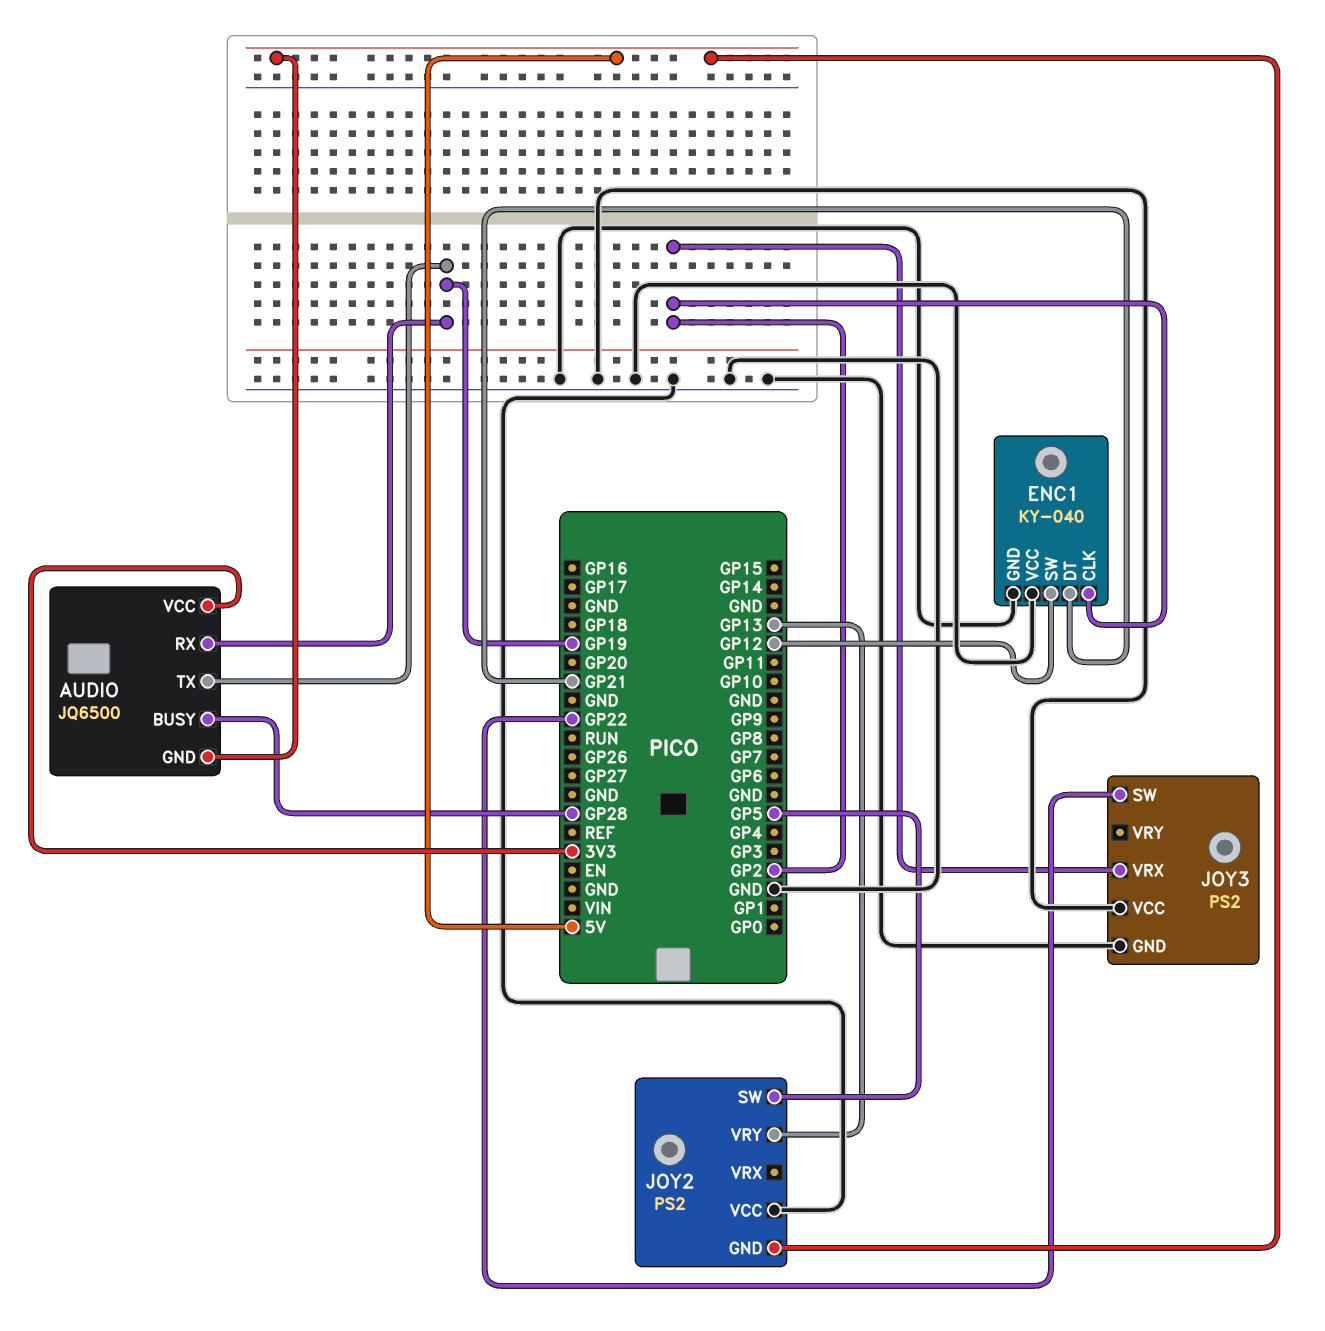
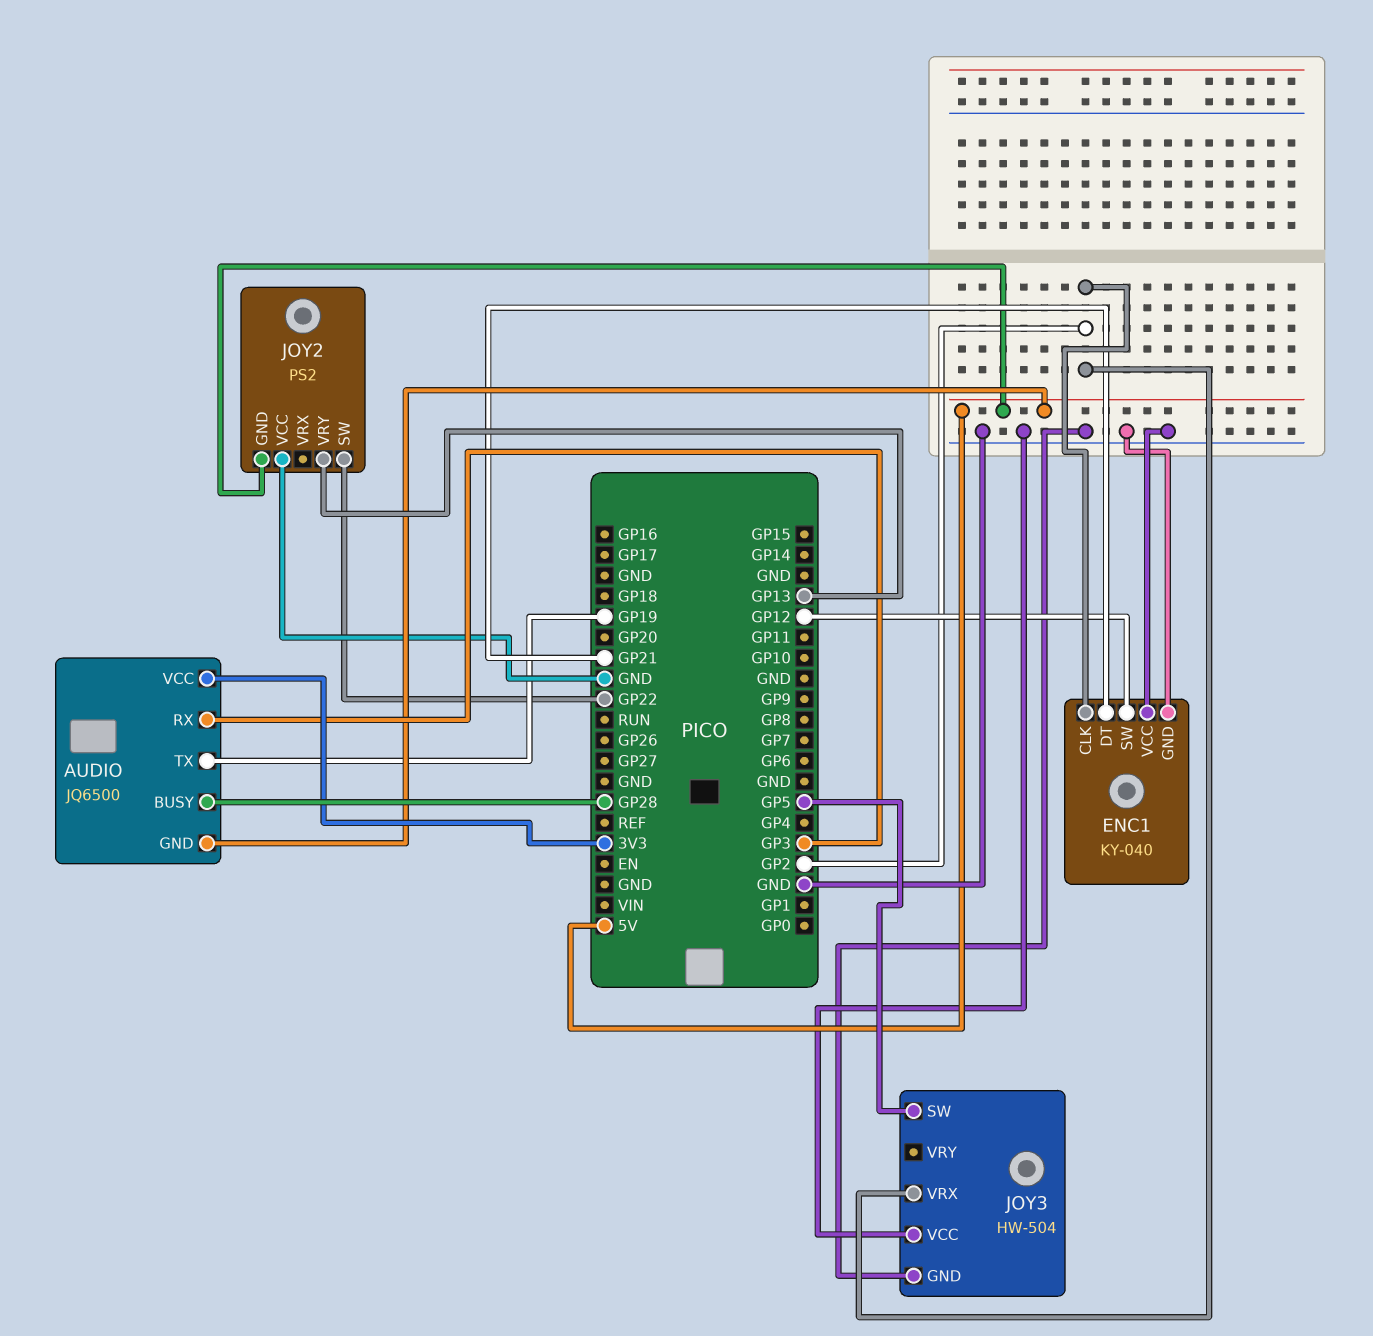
AUDIO pin RX: GP19 -> GP3
JOY2 pin SW: GP5 -> GP22
JOY3: PS2 -> HW-504
JOY3 pin SW: GP22 -> GP5

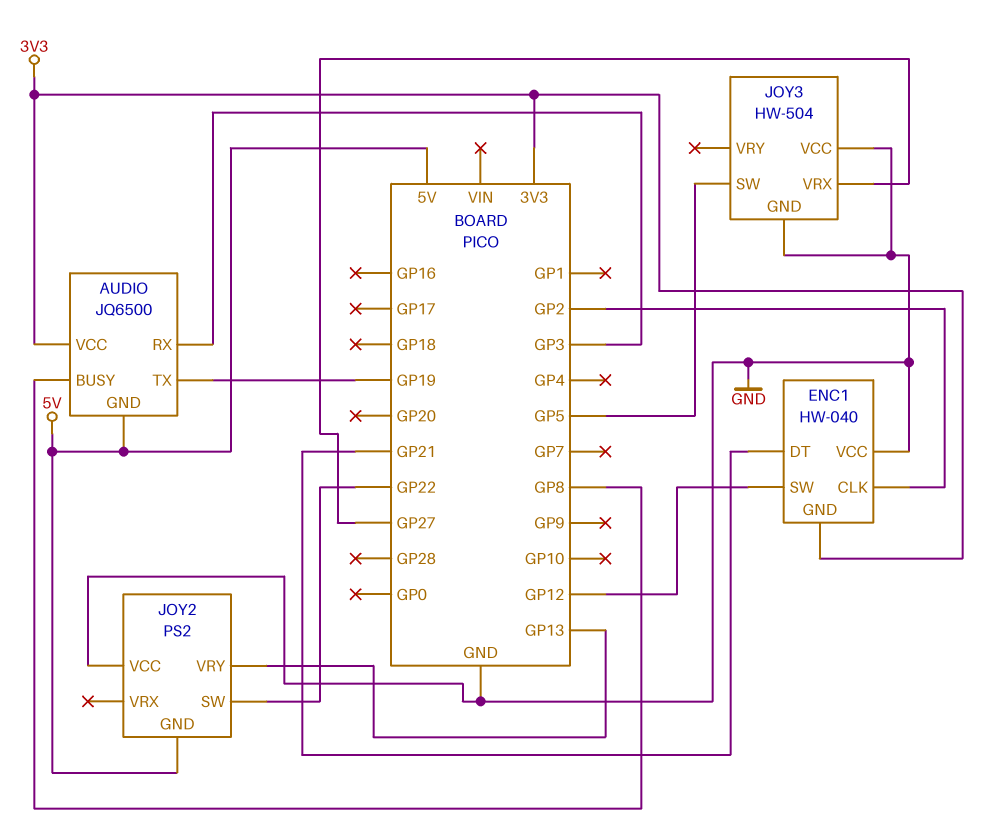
AUDIO pin BUSY: GP28 -> GP8
ENC1: KY-040 -> HW-040
ENC1 pin GND: GND -> 3V3
JOY3 pin VRX: GP2 -> GP27

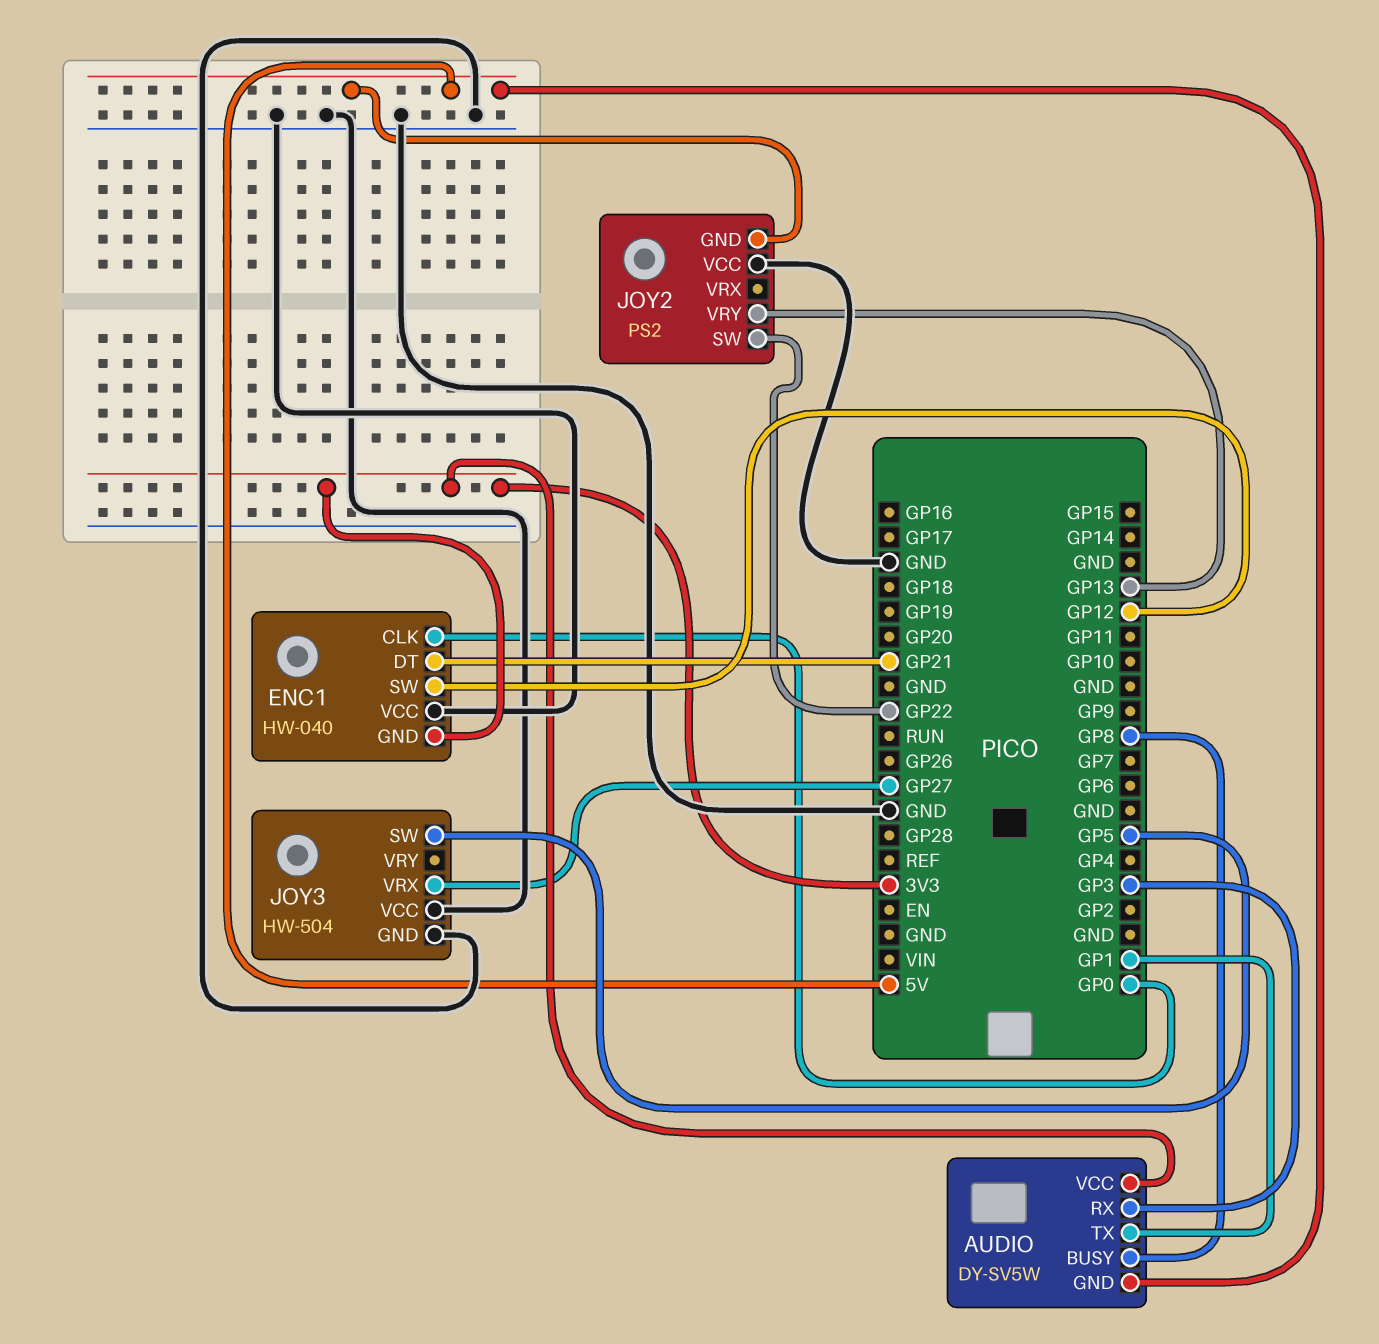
AUDIO: JQ6500 -> DY-SV5W
AUDIO pin TX: GP19 -> GP1
ENC1 pin CLK: GP2 -> GP0

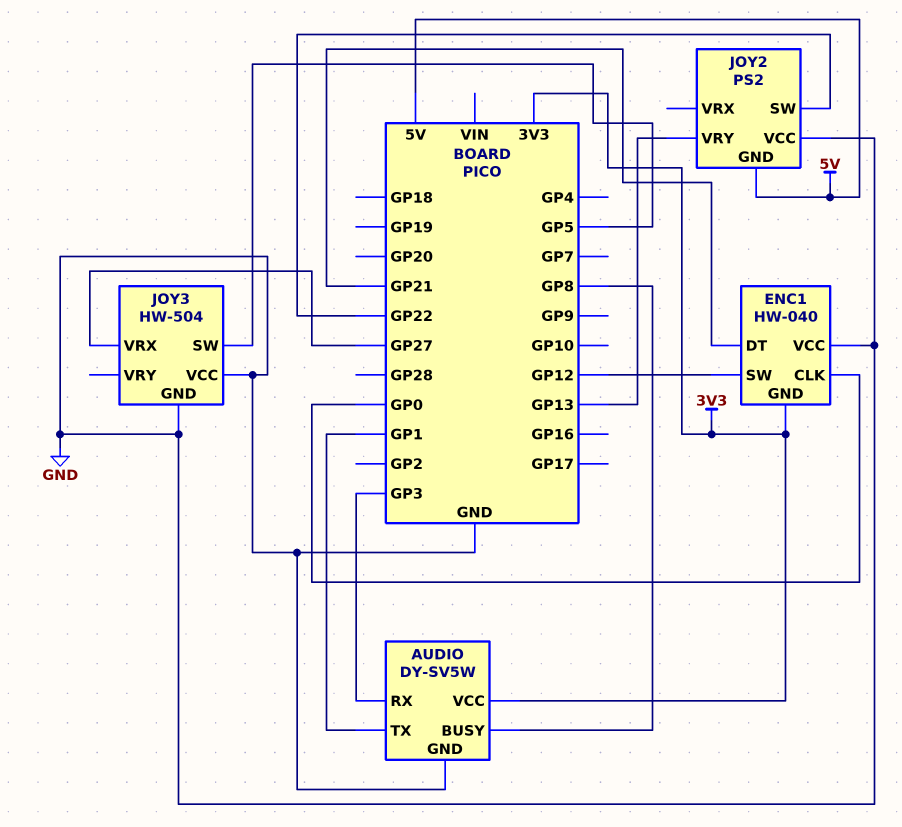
AUDIO pin GND: 5V -> GND

